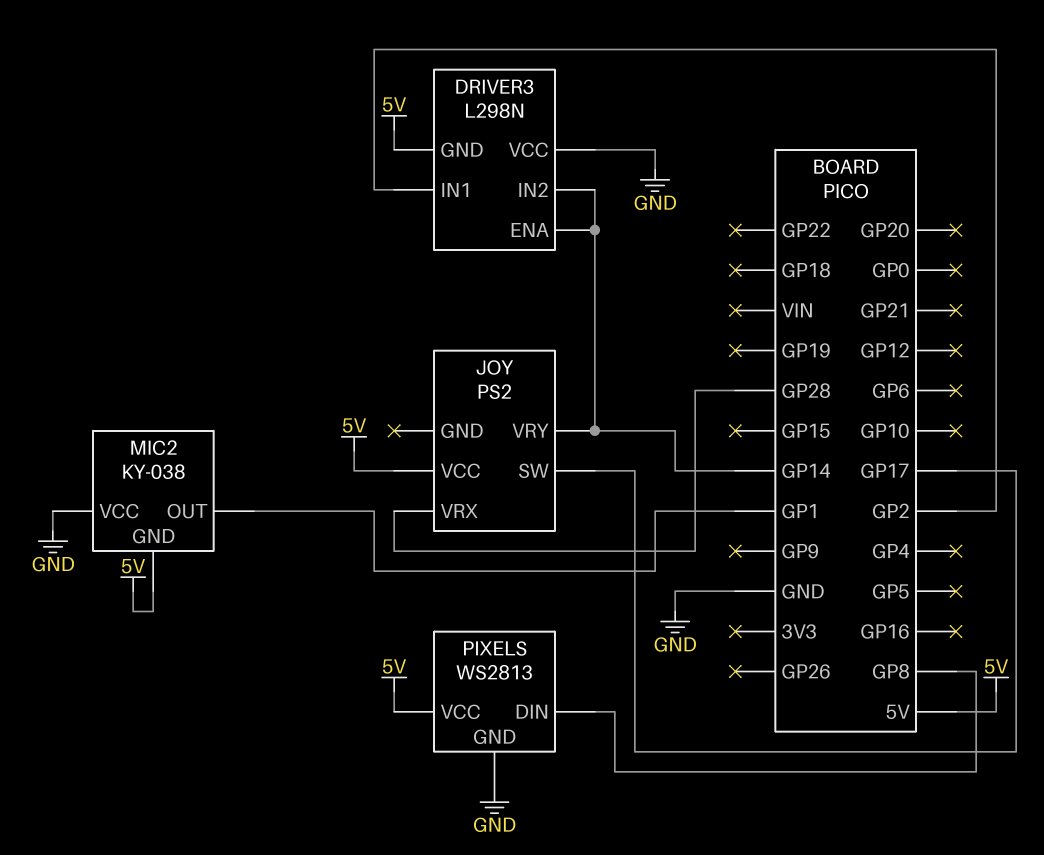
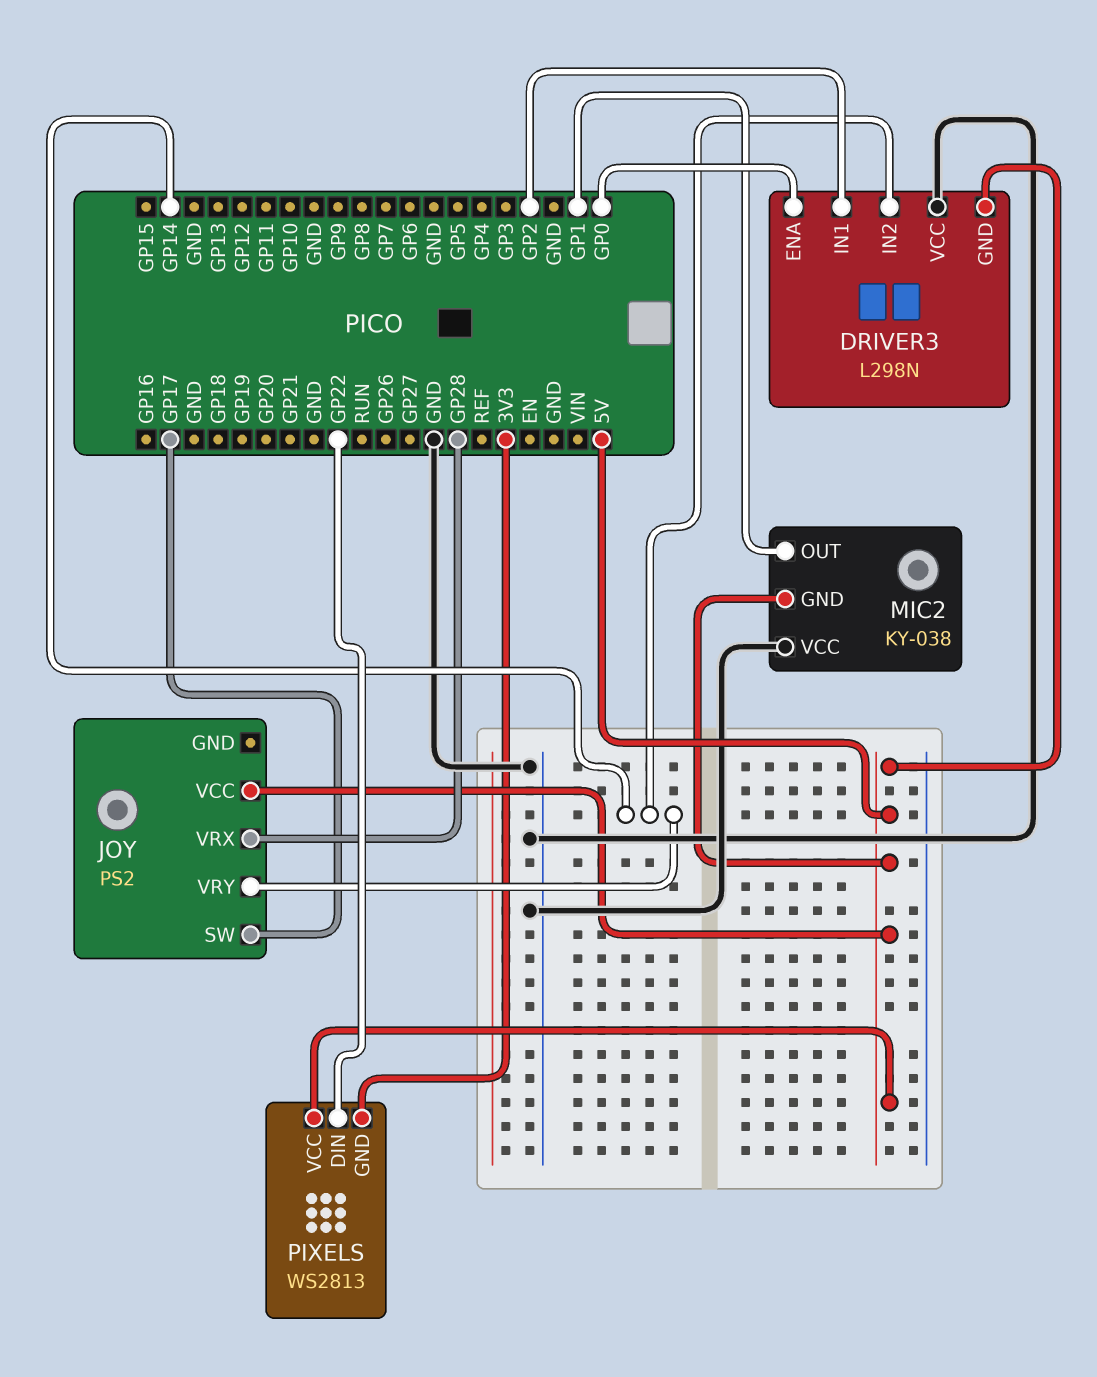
DRIVER3 pin ENA: GP14 -> GP0
PIXELS pin DIN: GP8 -> GP22
PIXELS pin GND: GND -> 3V3

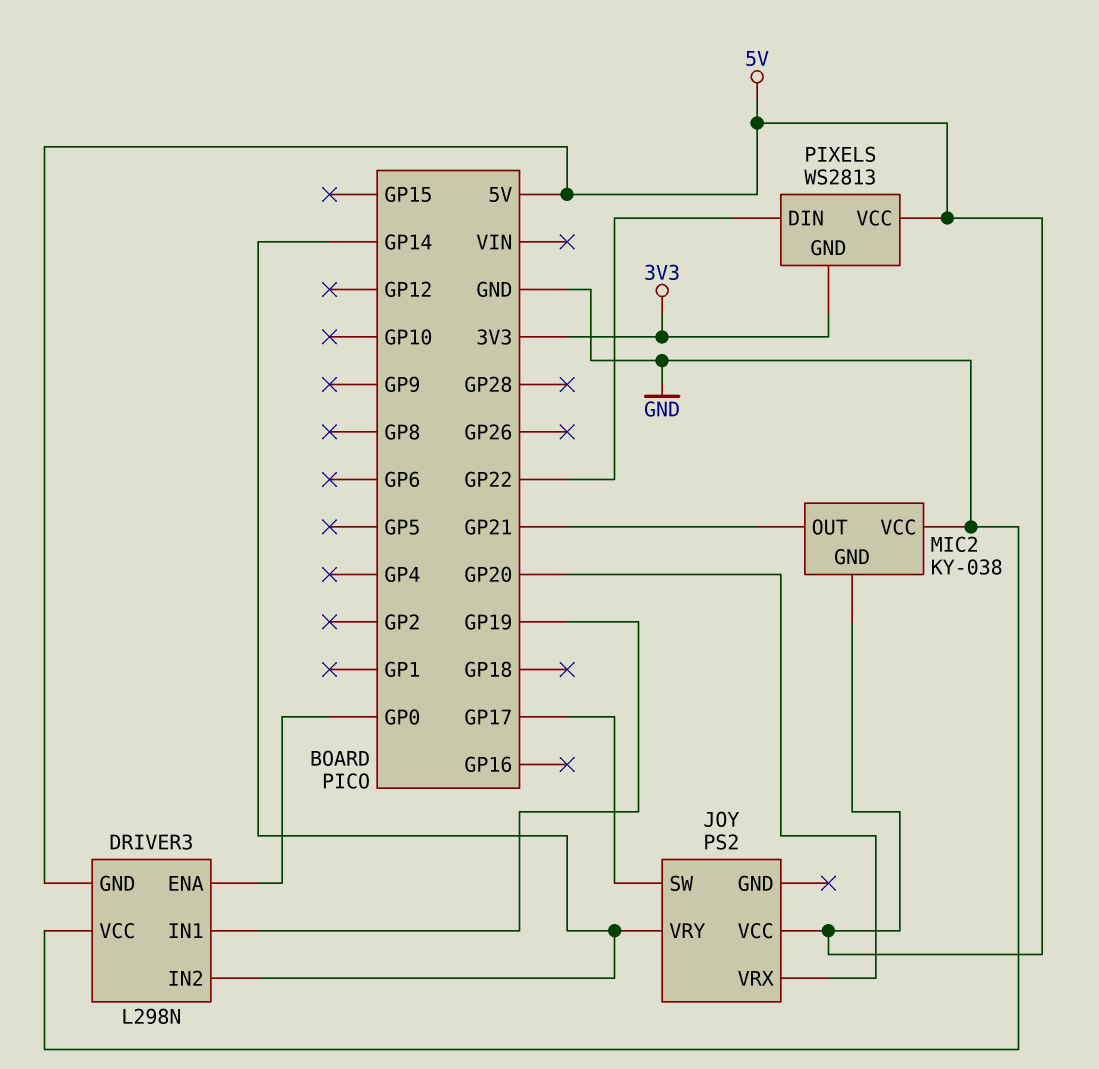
DRIVER3 pin IN1: GP2 -> GP19
JOY pin VRX: GP28 -> GP20
MIC2 pin OUT: GP1 -> GP21

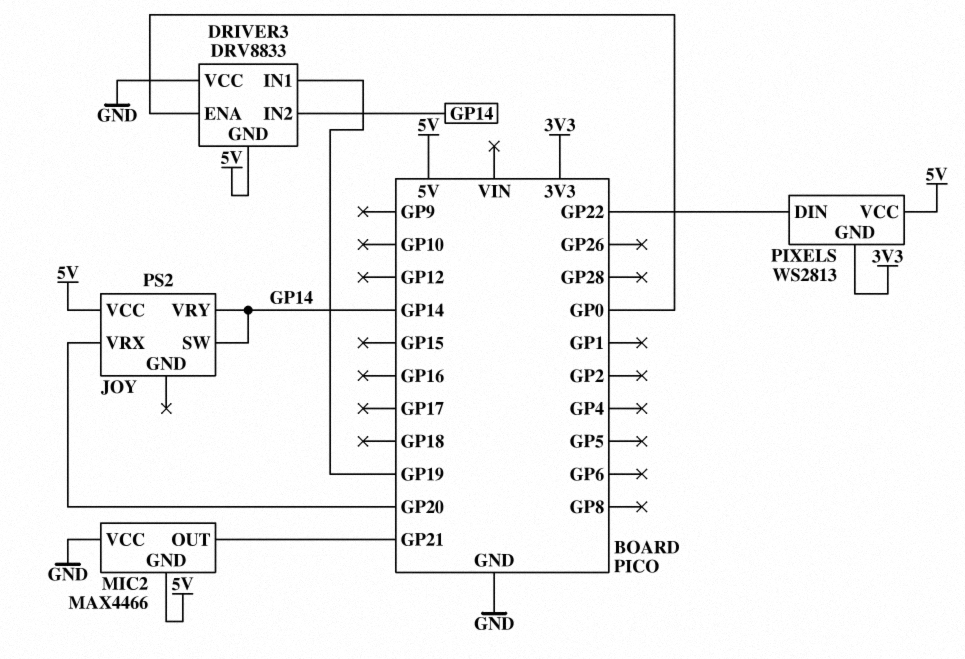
DRIVER3: L298N -> DRV8833
JOY pin SW: GP17 -> GP14
MIC2: KY-038 -> MAX4466

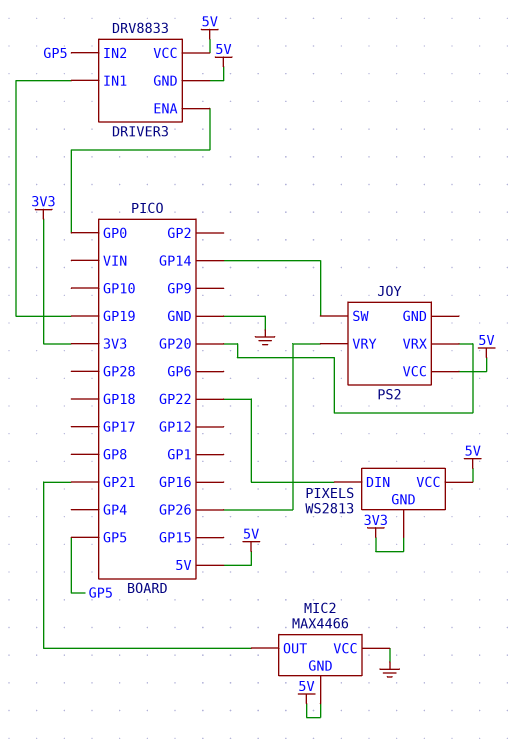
DRIVER3 pin IN2: GP14 -> GP5
DRIVER3 pin VCC: GND -> 5V
JOY pin VRY: GP14 -> GP26

